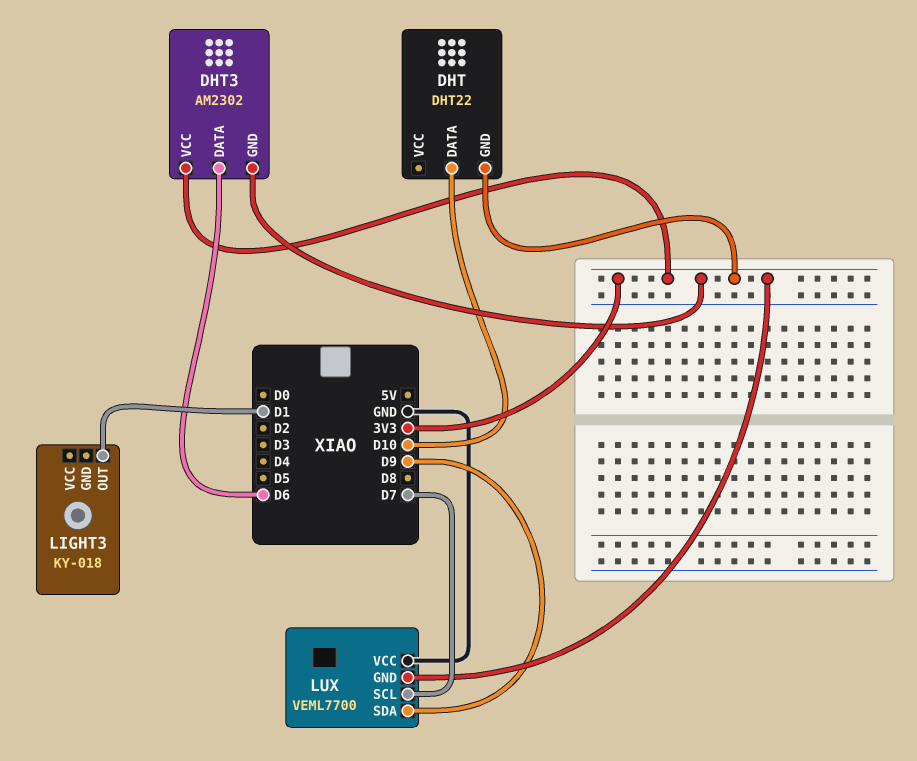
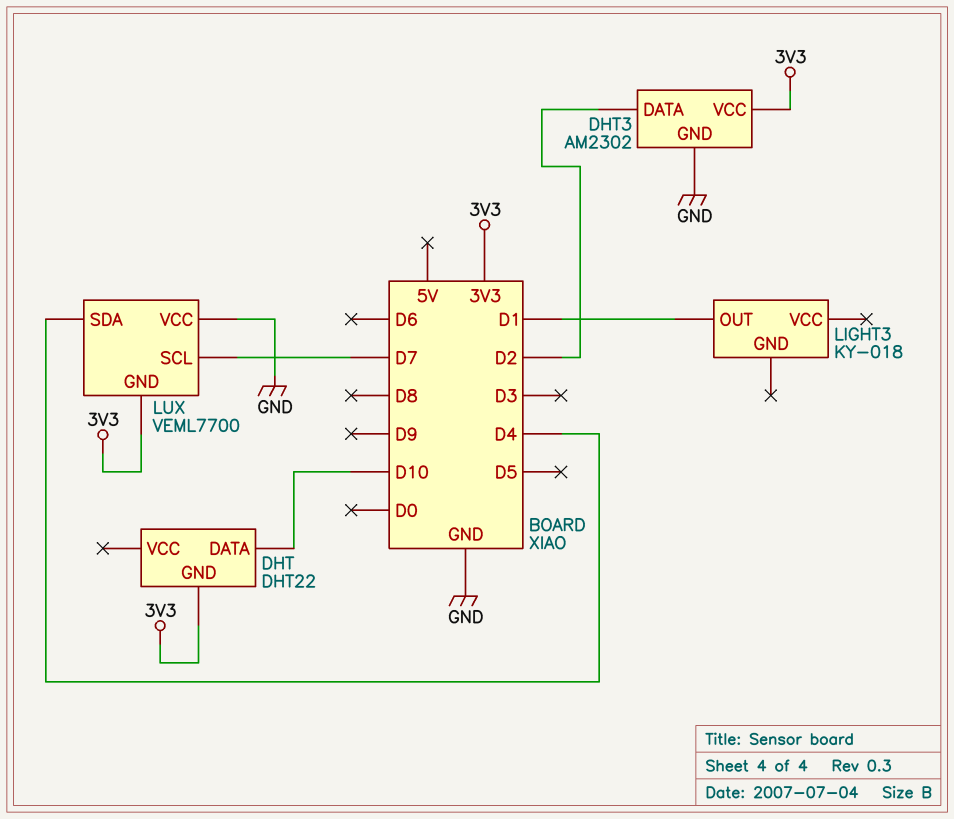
DHT3 pin DATA: D6 -> D2
DHT3 pin GND: 3V3 -> GND
LUX pin SDA: D9 -> D4

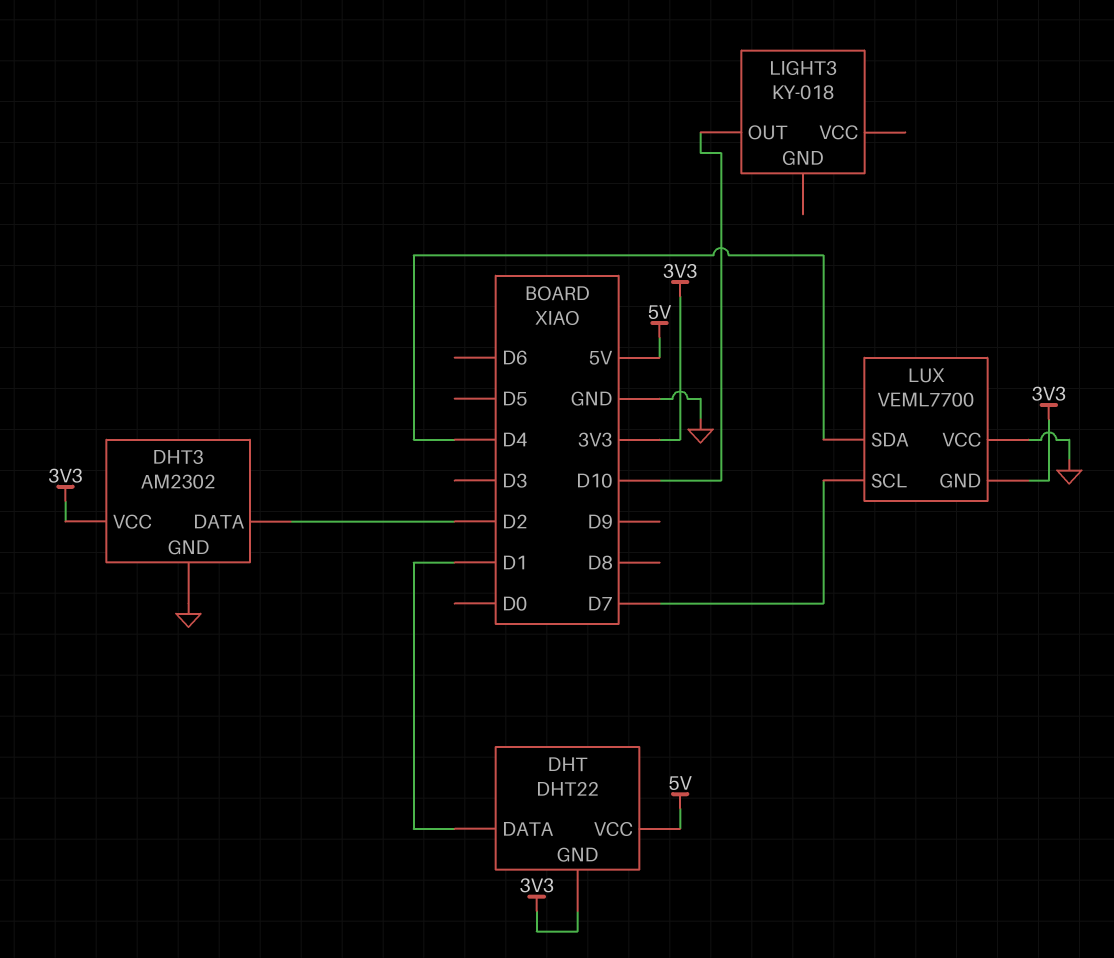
DHT pin DATA: D10 -> D1
DHT pin VCC: none -> 5V
LIGHT3 pin OUT: D1 -> D10

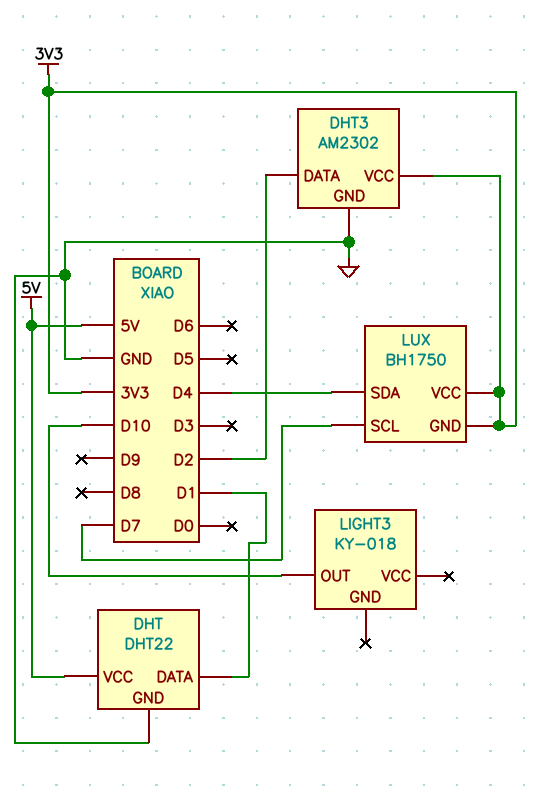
DHT pin GND: 3V3 -> GND
LUX: VEML7700 -> BH1750
LUX pin VCC: GND -> 3V3

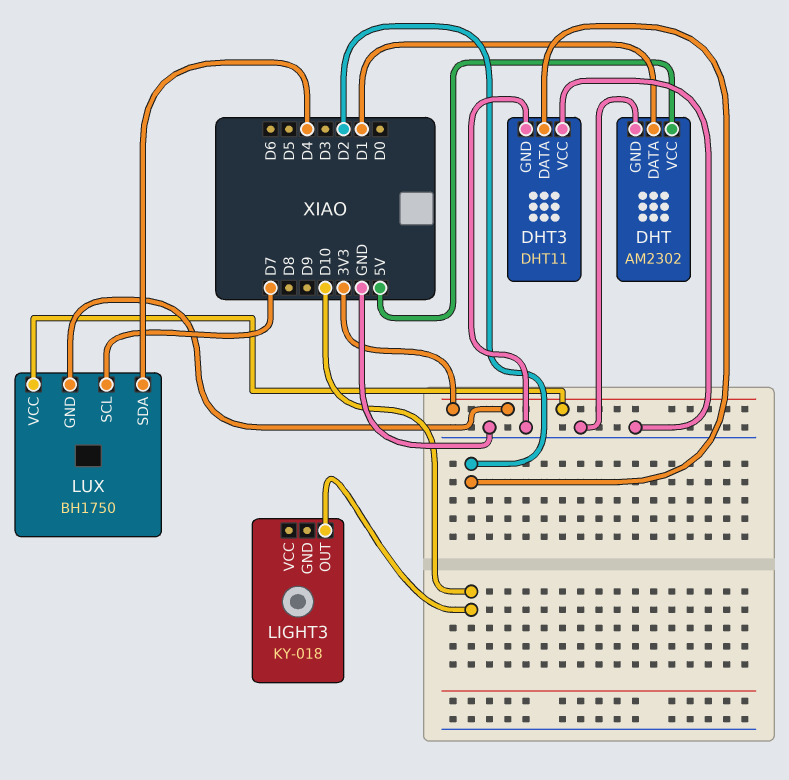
DHT: DHT22 -> AM2302
DHT3: AM2302 -> DHT11
DHT3 pin VCC: 3V3 -> GND

